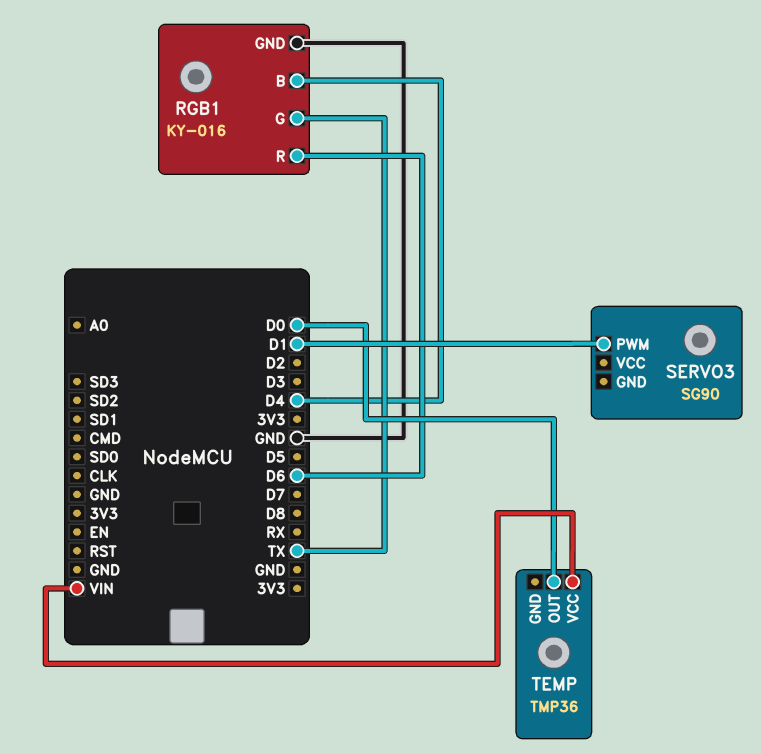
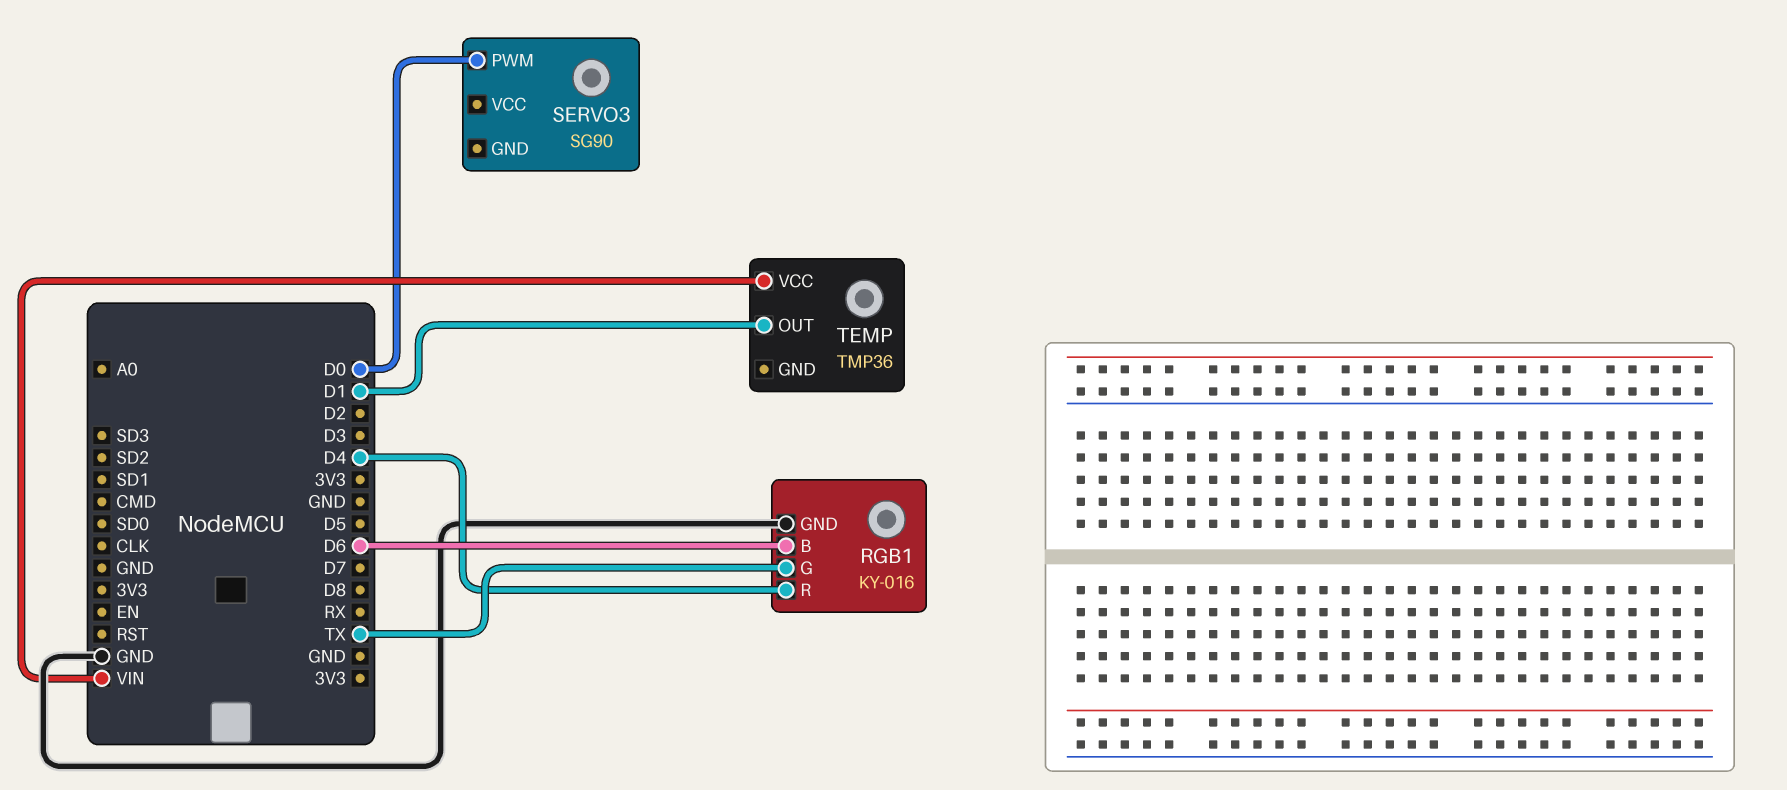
RGB1 pin B: D4 -> D6
RGB1 pin R: D6 -> D4
SERVO3 pin PWM: D1 -> D0
TEMP pin OUT: D0 -> D1

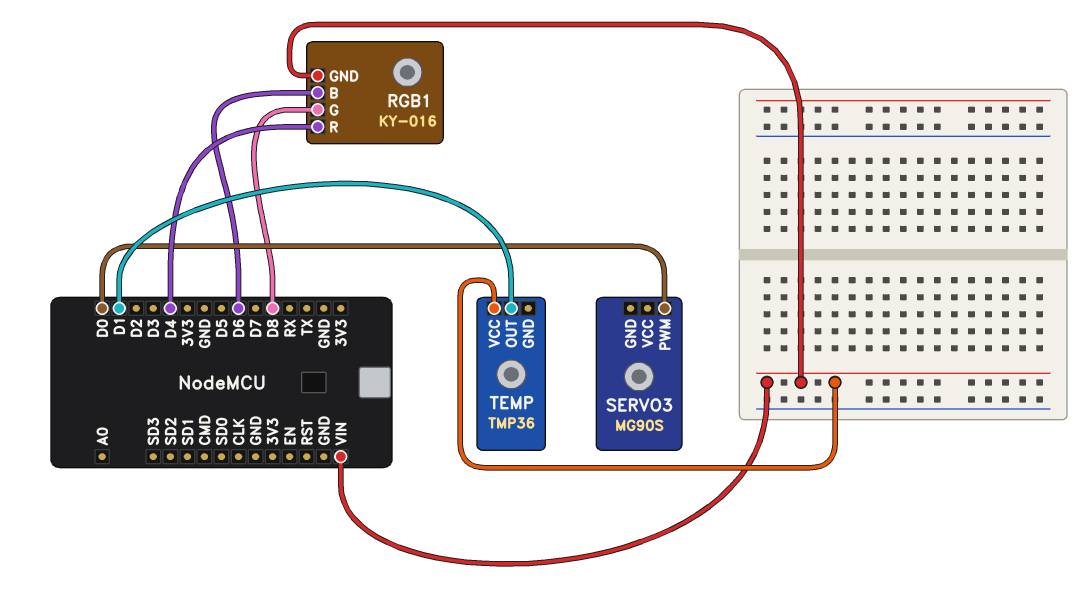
RGB1 pin G: TX -> D8
RGB1 pin GND: GND -> VIN
SERVO3: SG90 -> MG90S

